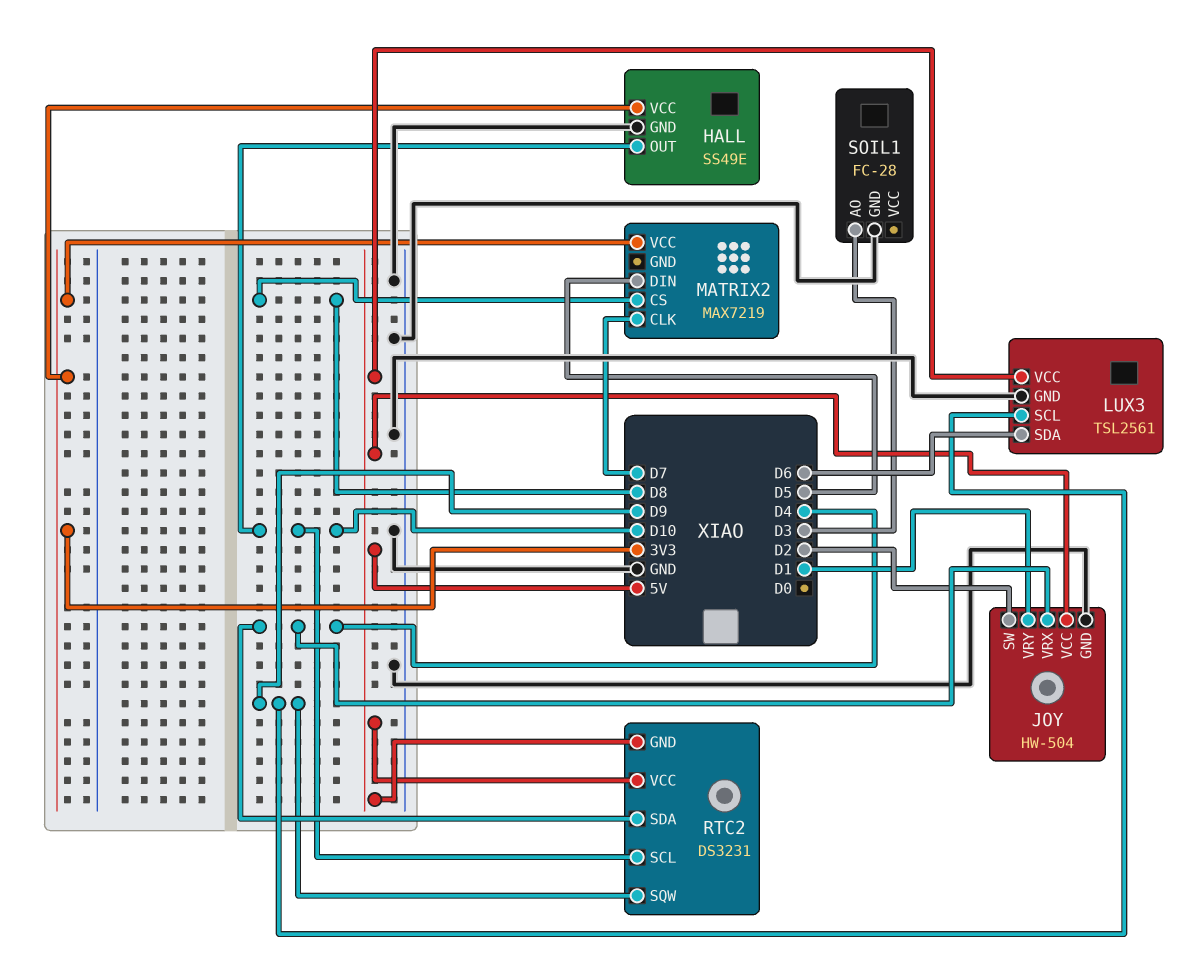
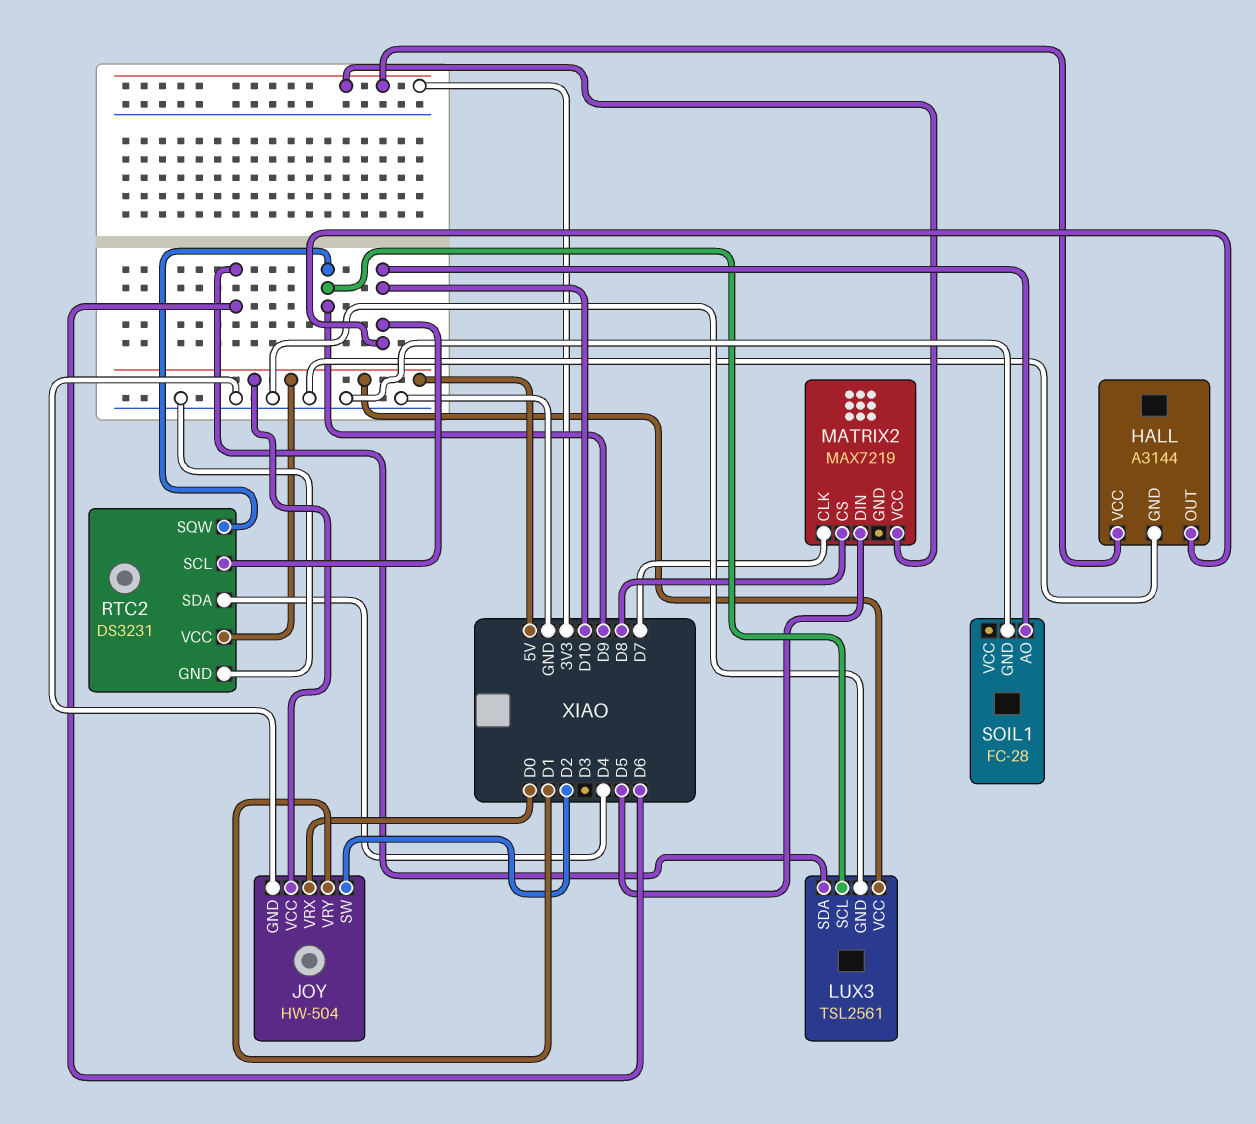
HALL: SS49E -> A3144
JOY pin VRX: D4 -> D0
RTC2 pin GND: 5V -> GND
SOIL1 pin AO: D3 -> D10

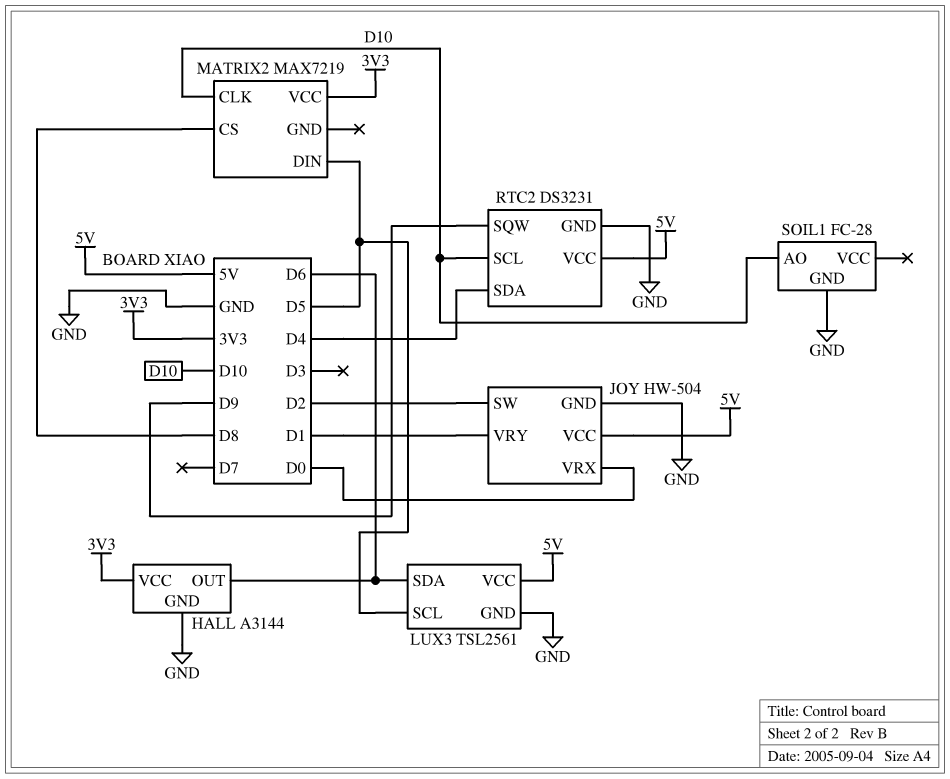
HALL pin OUT: D10 -> D6
LUX3 pin SCL: D9 -> D5
MATRIX2 pin CLK: D7 -> D10

